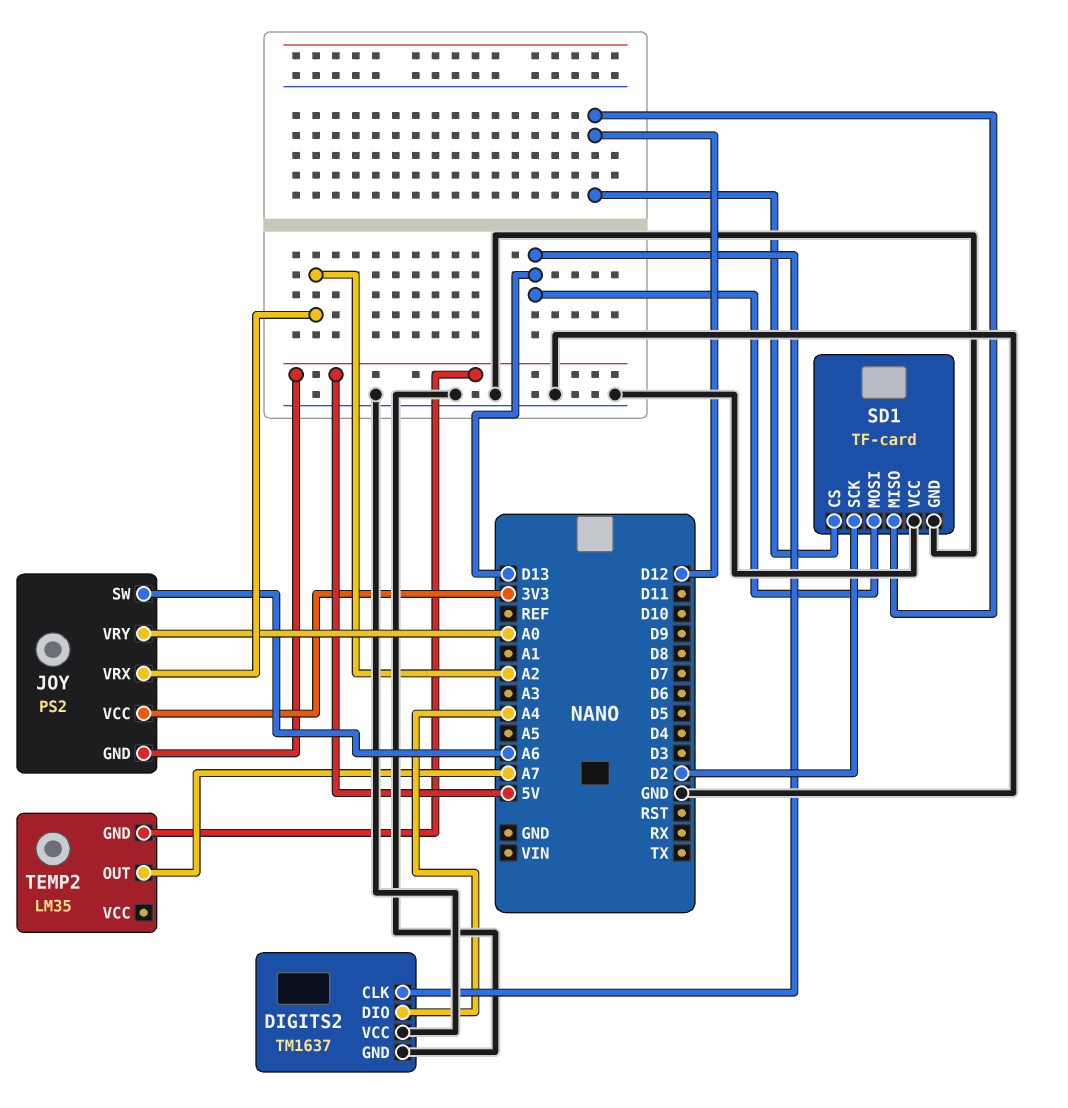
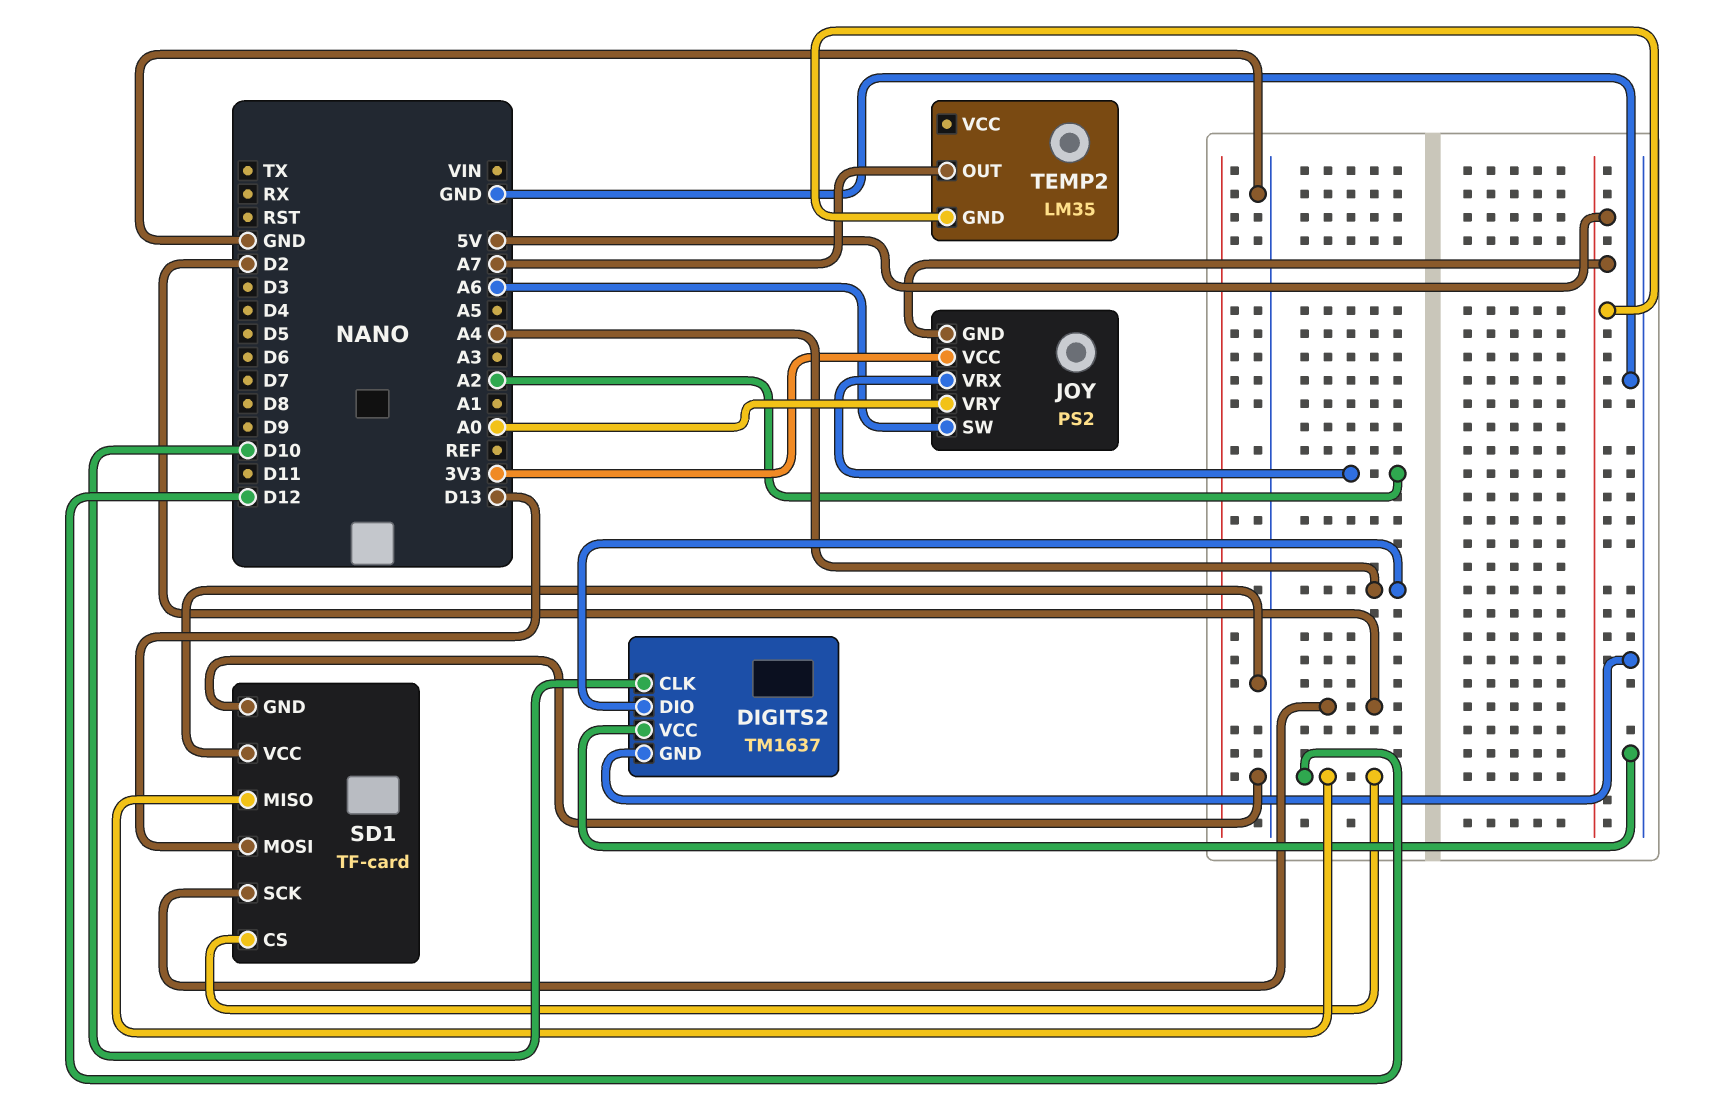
DIGITS2 pin CLK: D13 -> D10

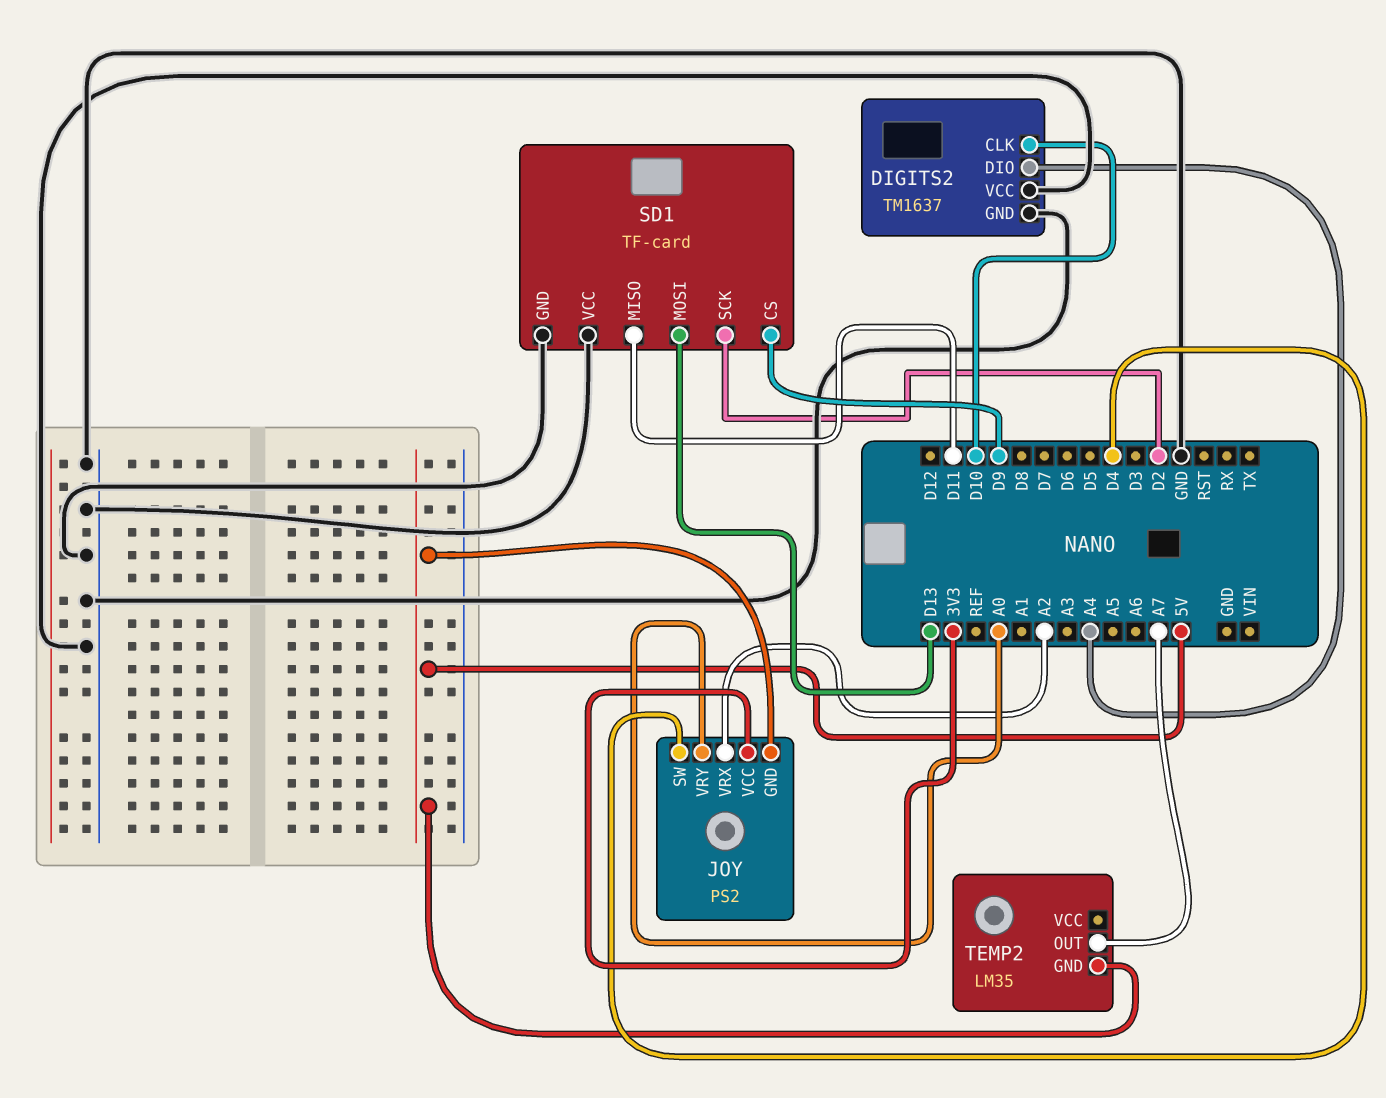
JOY pin SW: A6 -> D4
SD1 pin CS: D12 -> D9
SD1 pin MISO: D12 -> D11

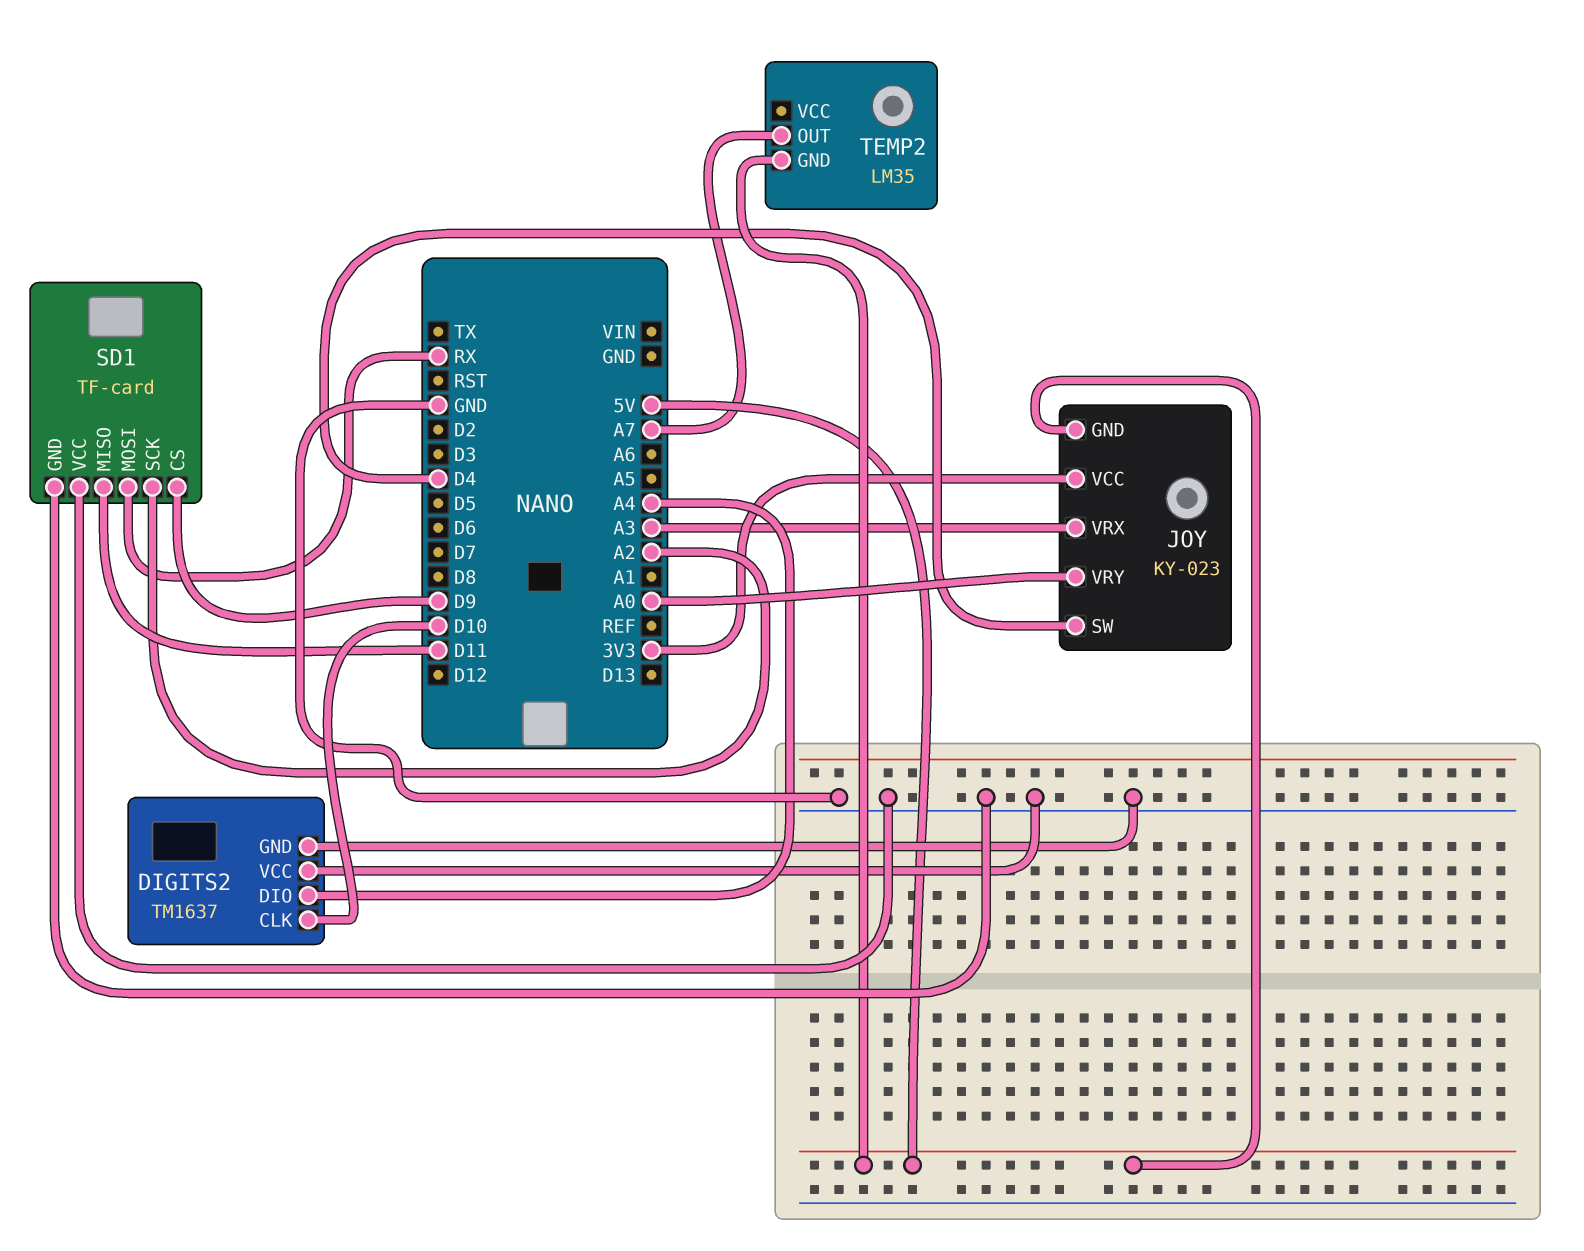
JOY: PS2 -> KY-023
JOY pin VRX: A2 -> A3
SD1 pin MOSI: D13 -> RX
SD1 pin SCK: D2 -> A2

